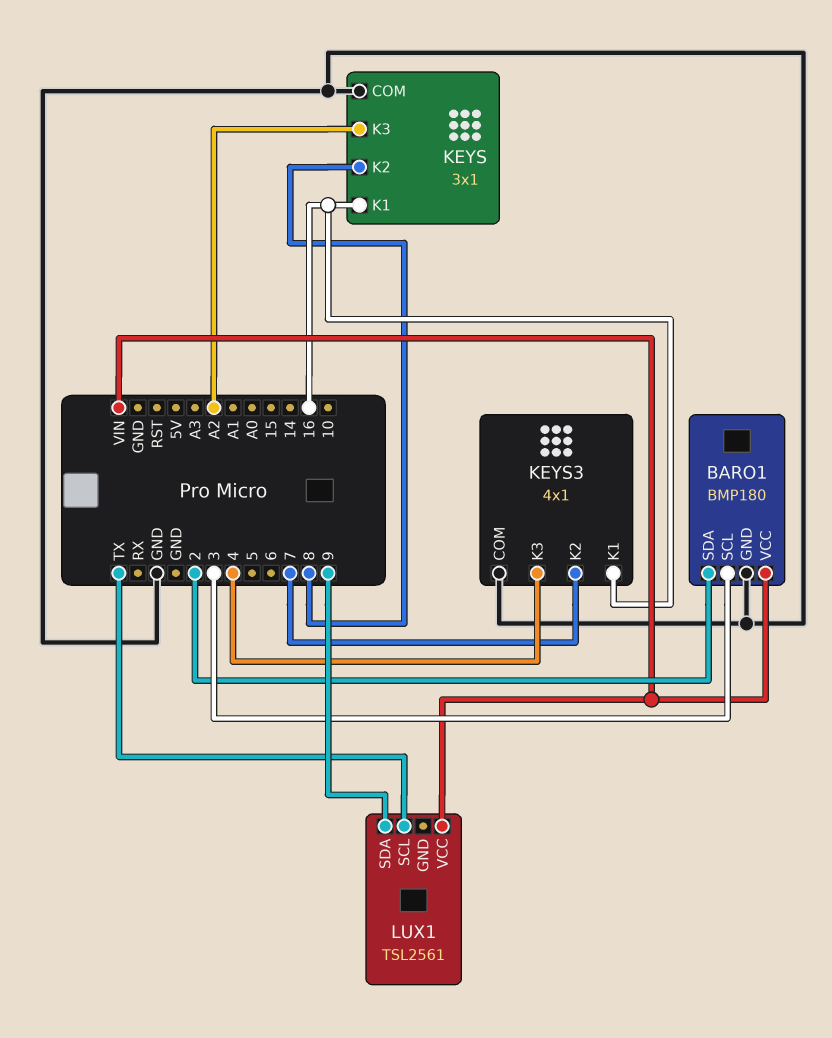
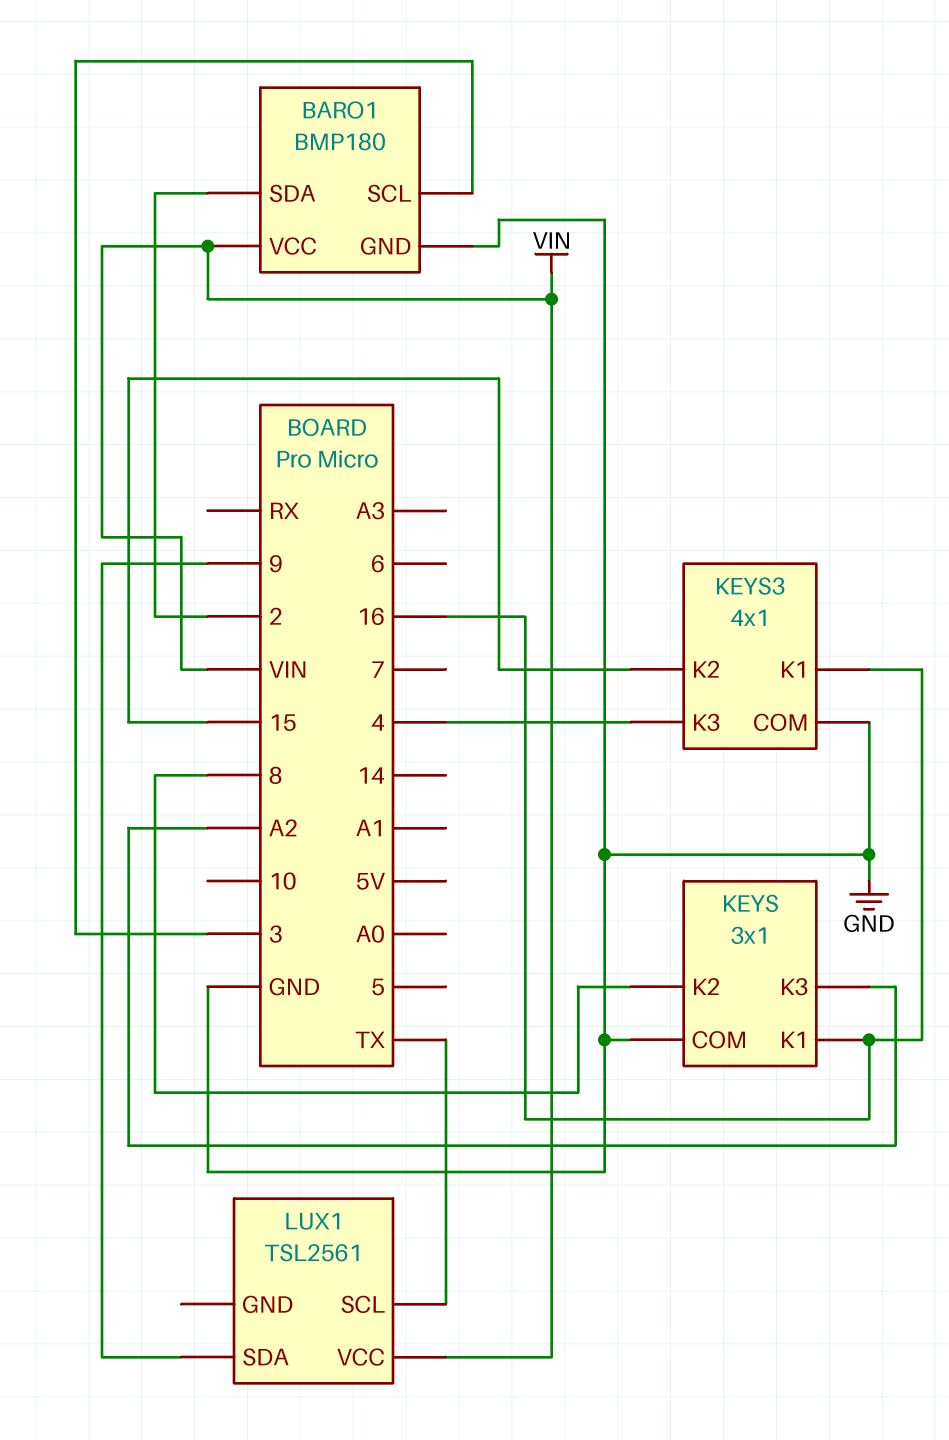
KEYS3 pin K2: 7 -> 15

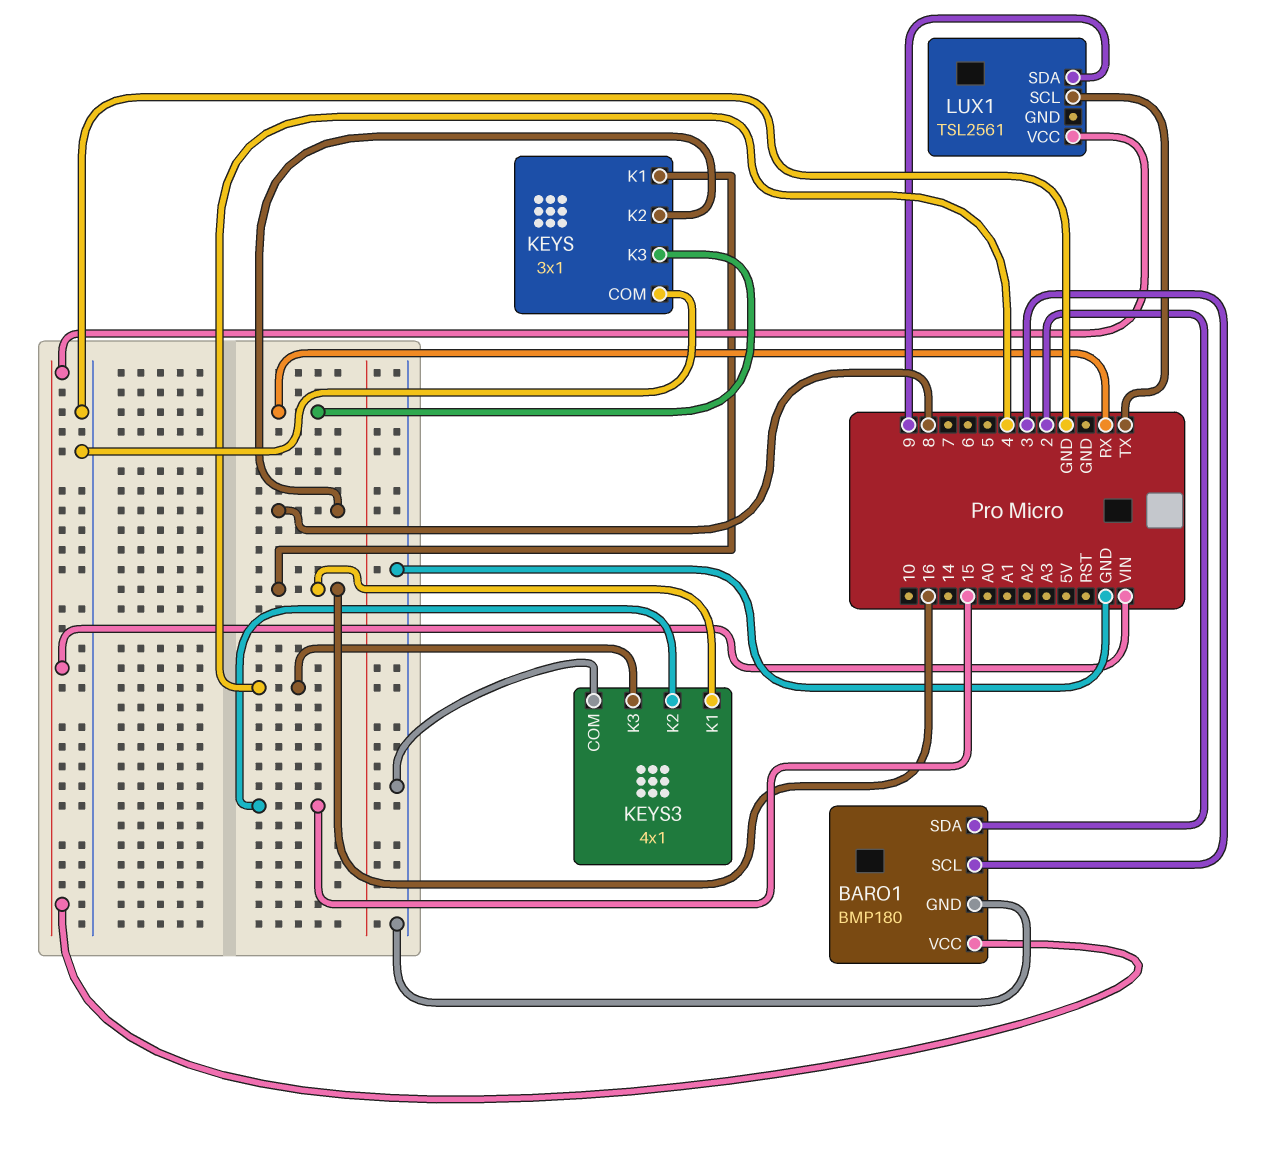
KEYS pin K3: A2 -> RX

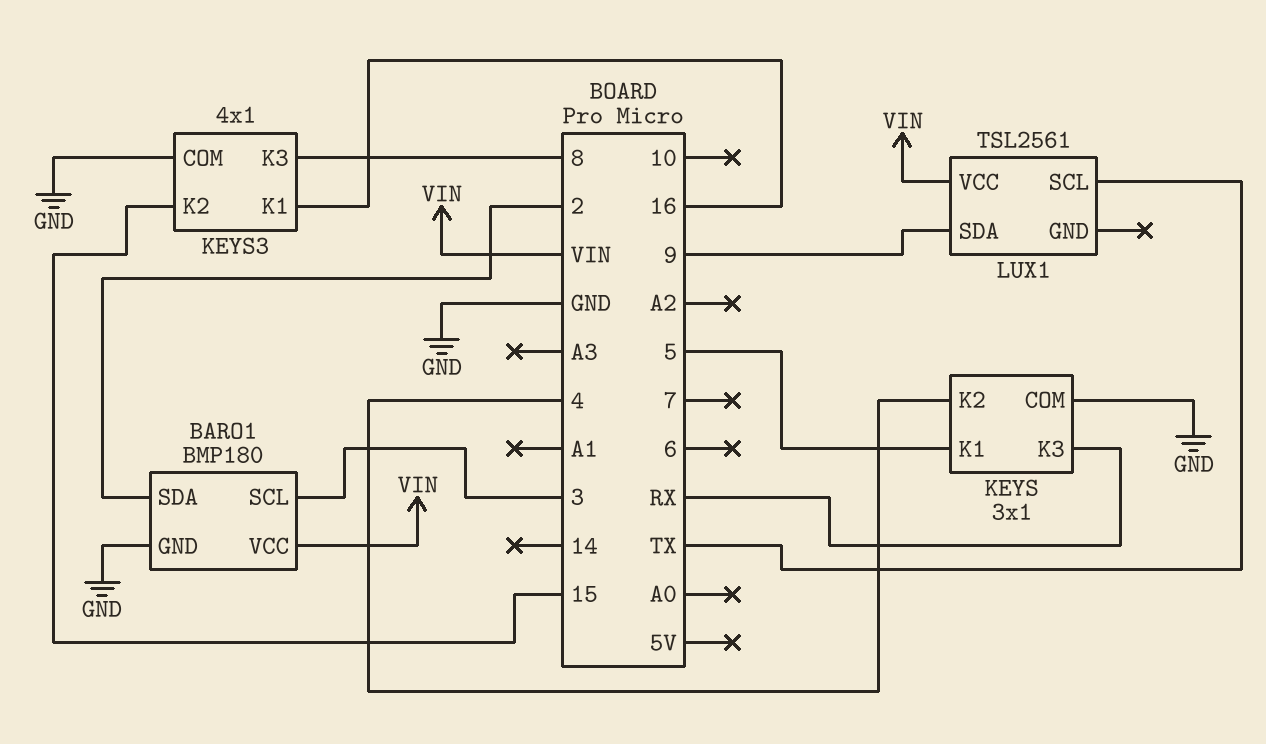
KEYS pin K1: 16 -> 5
KEYS pin K2: 8 -> 4
KEYS3 pin K3: 4 -> 8

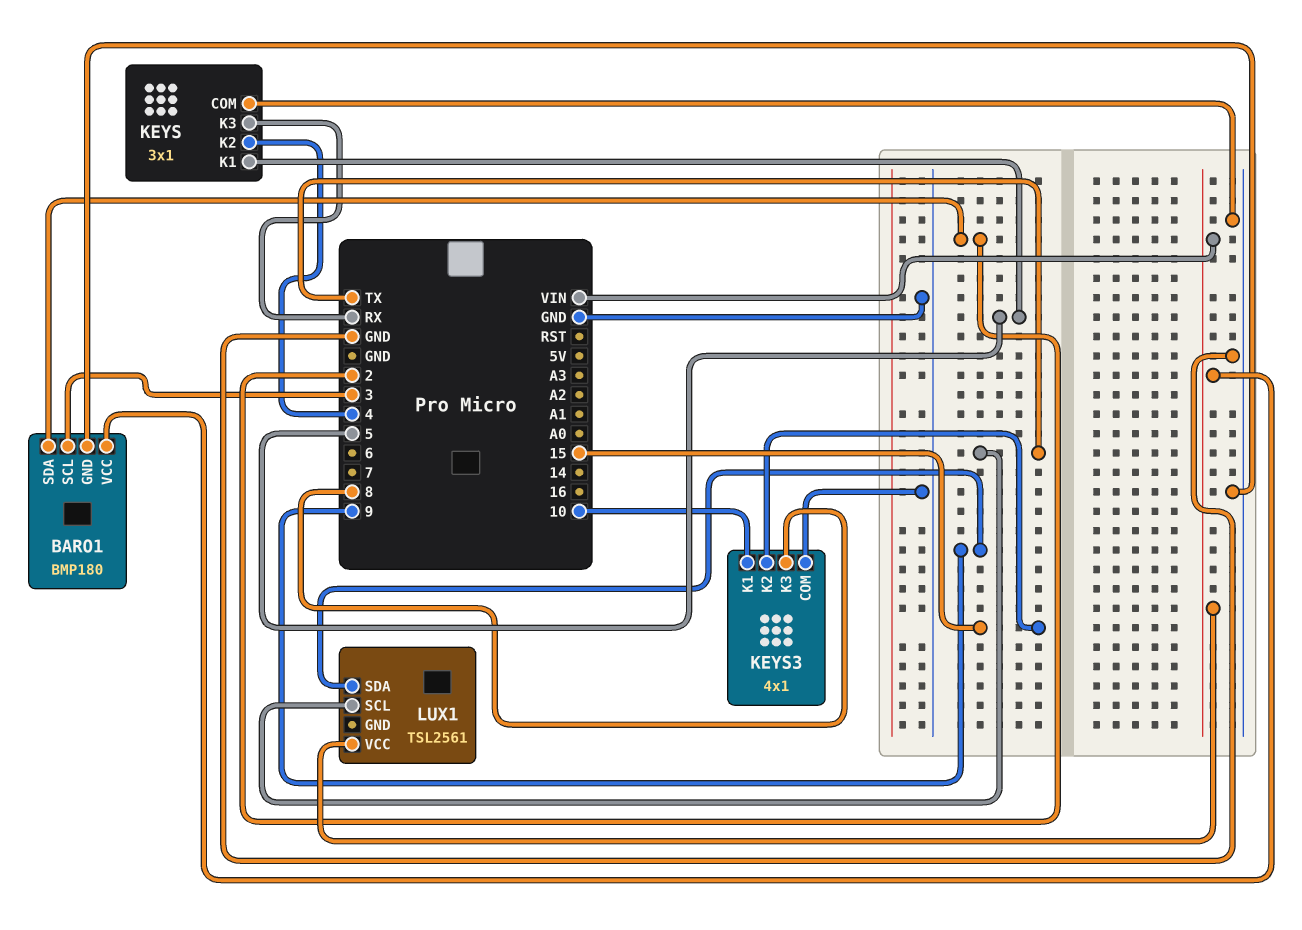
KEYS3 pin K1: 16 -> 10

